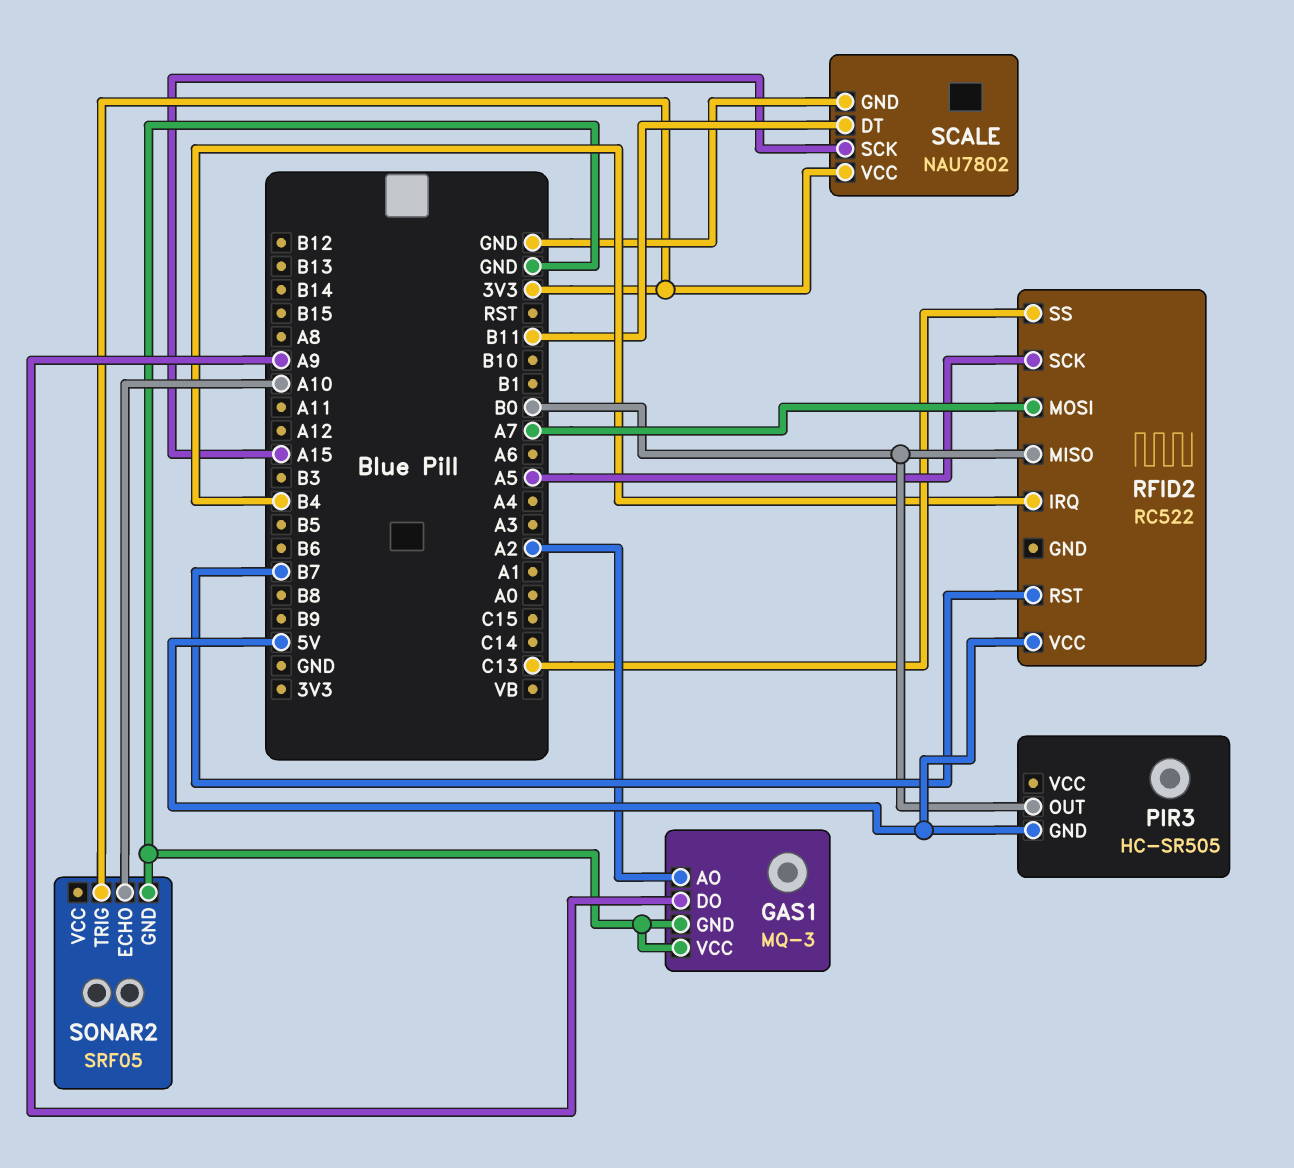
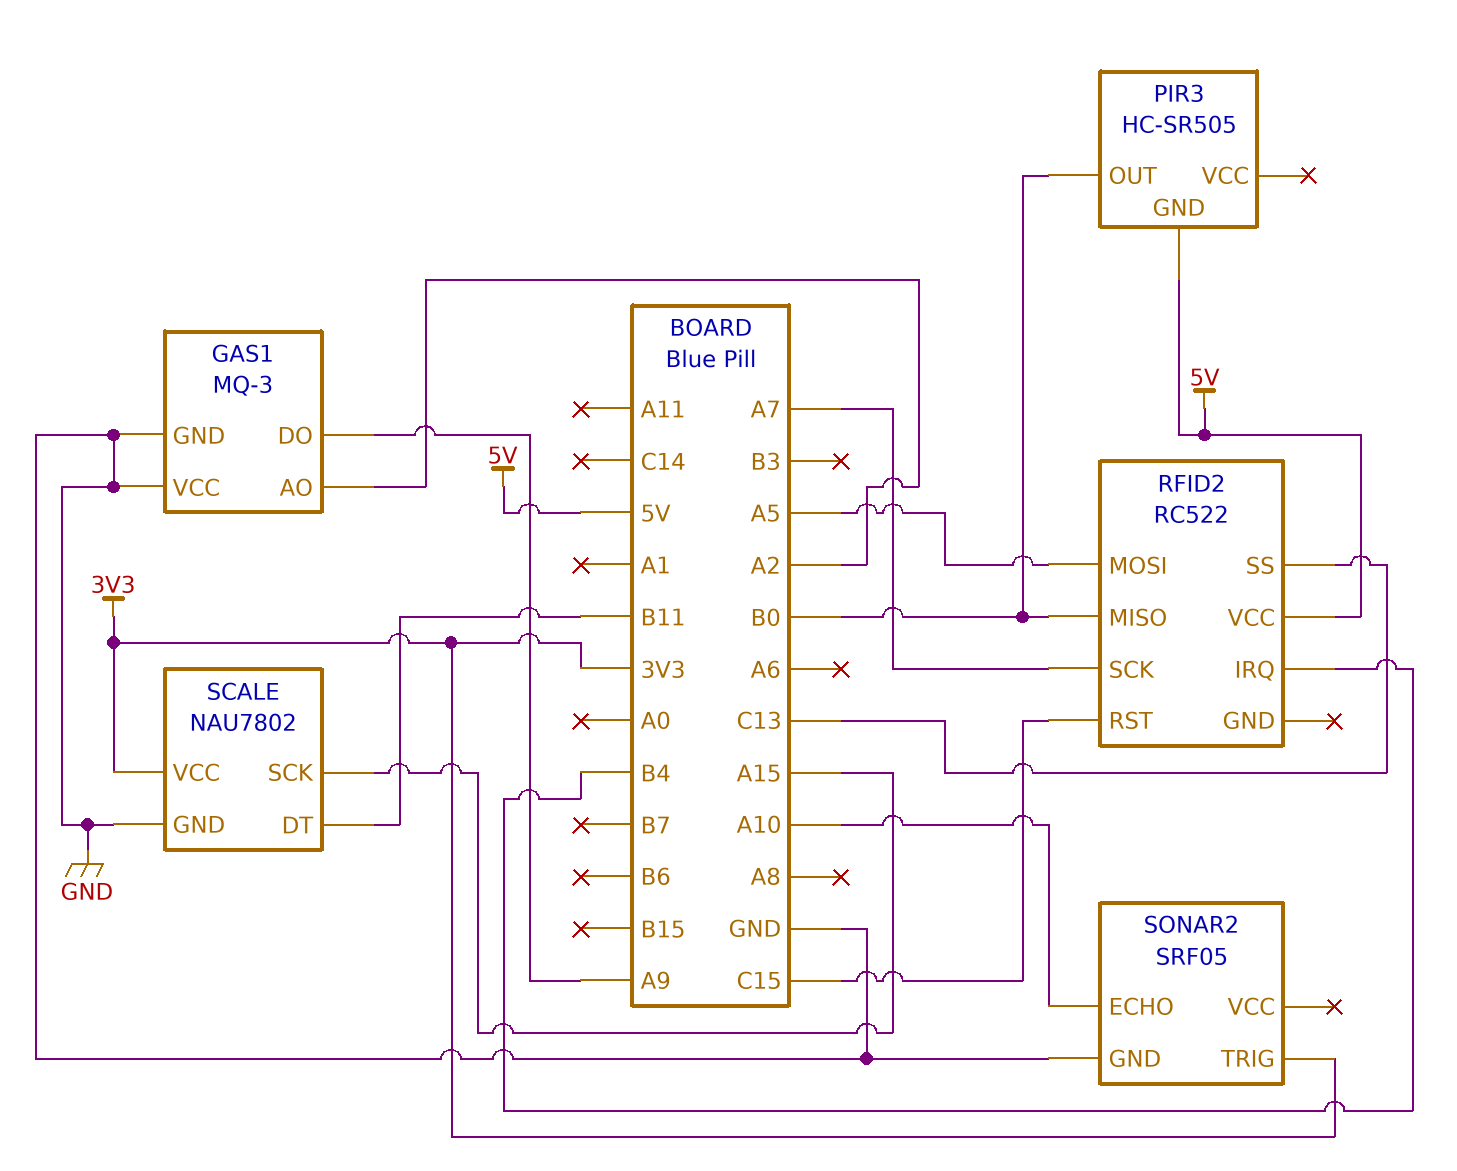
RFID2 pin MOSI: A7 -> A5
RFID2 pin RST: B7 -> C15
RFID2 pin SCK: A5 -> A7

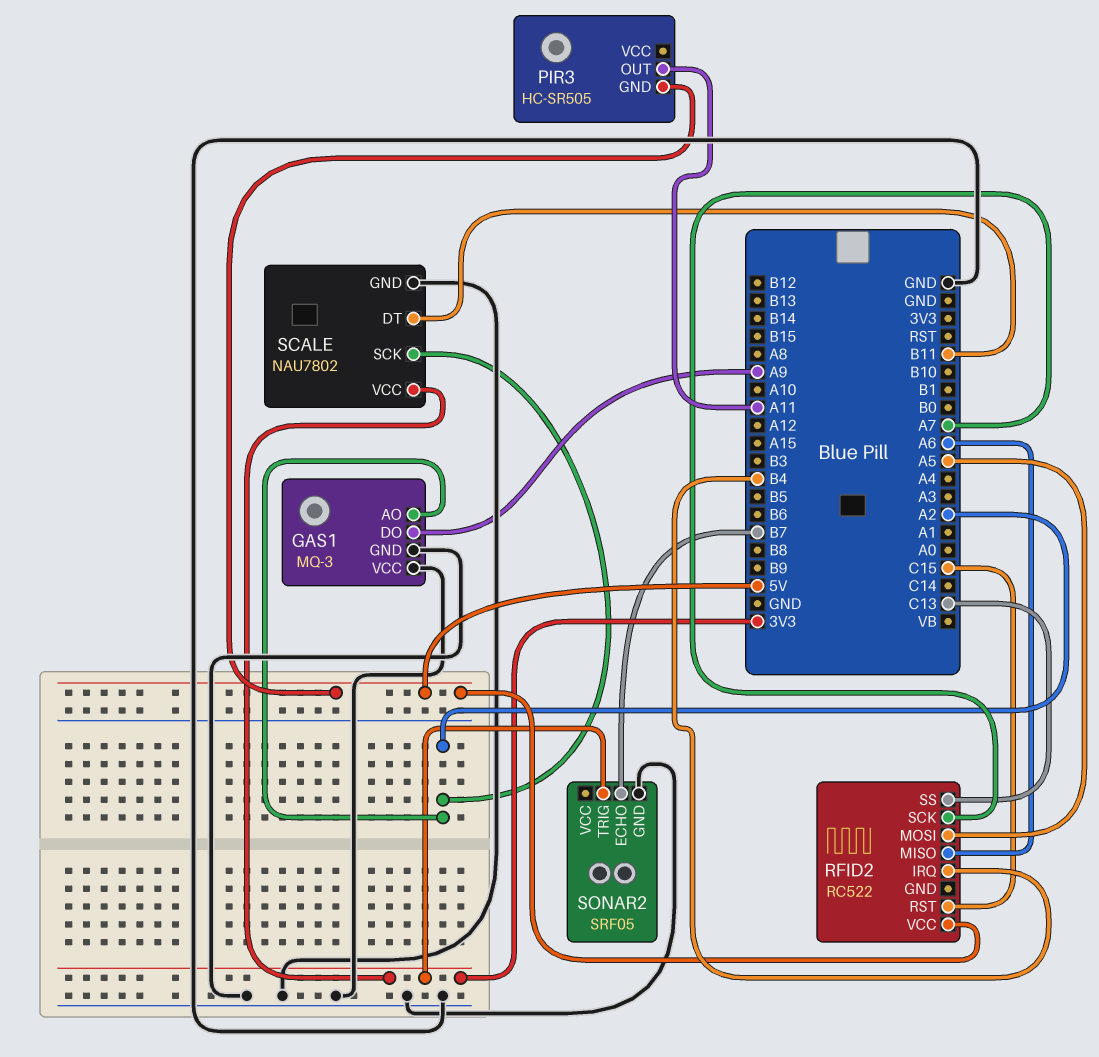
PIR3 pin OUT: B0 -> A11
RFID2 pin MISO: B0 -> A6
SCALE pin SCK: A15 -> A2
SONAR2 pin ECHO: A10 -> B7

